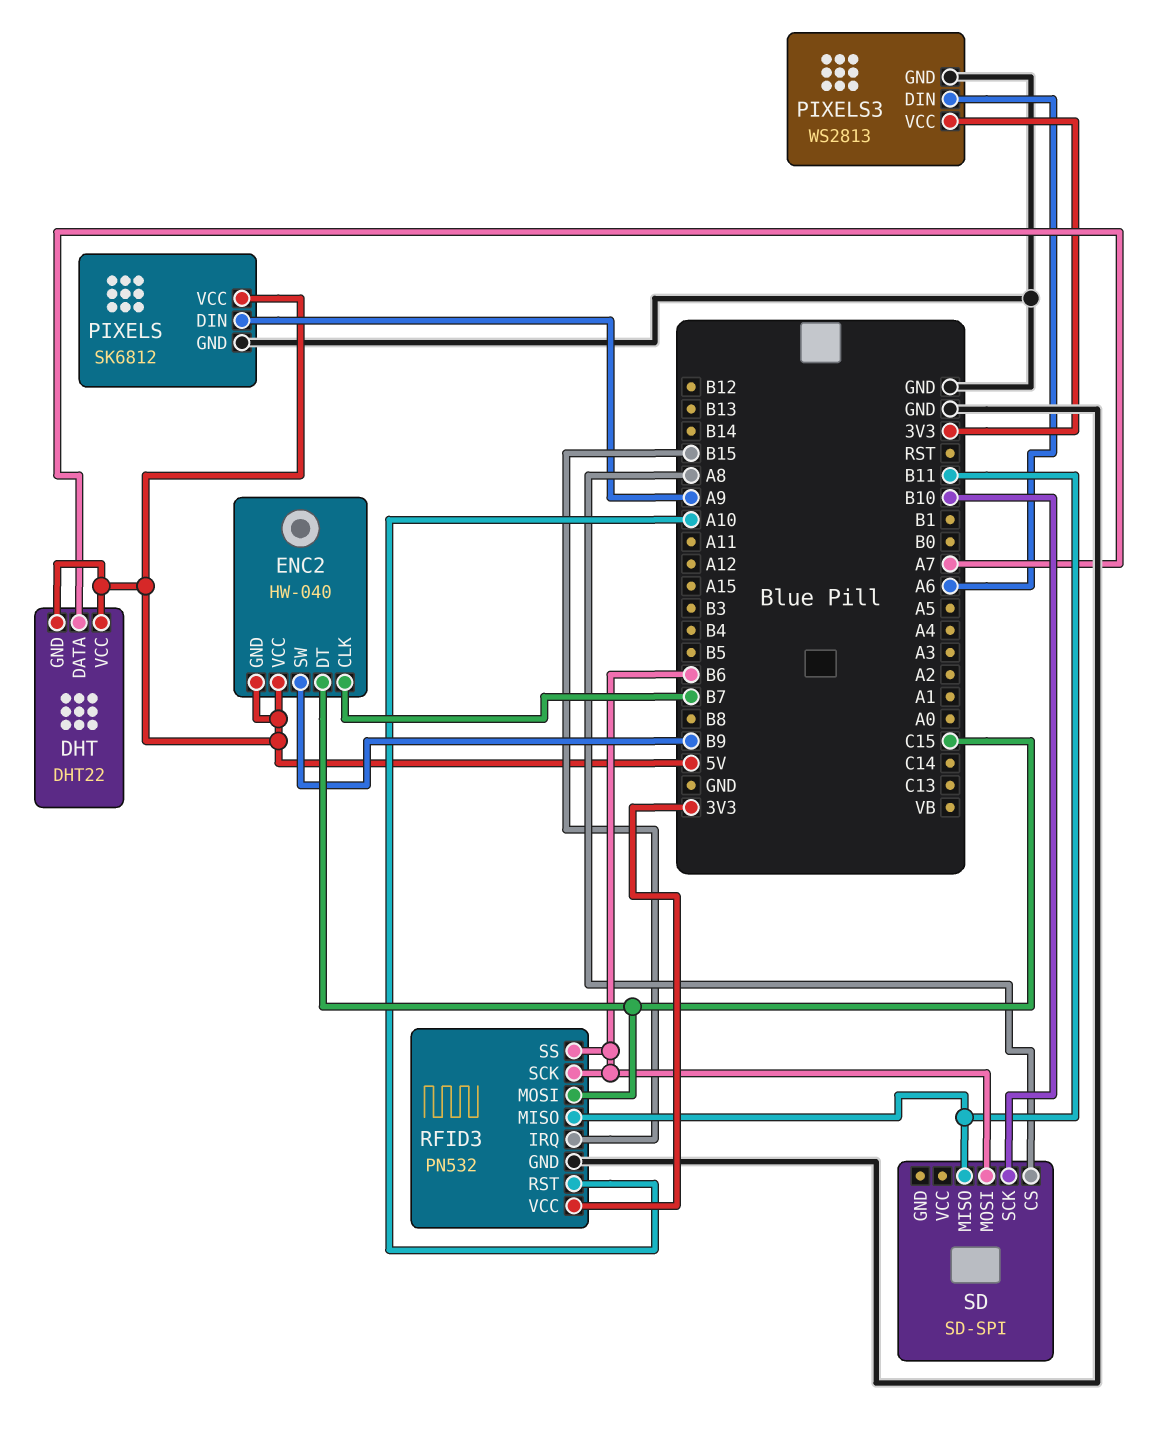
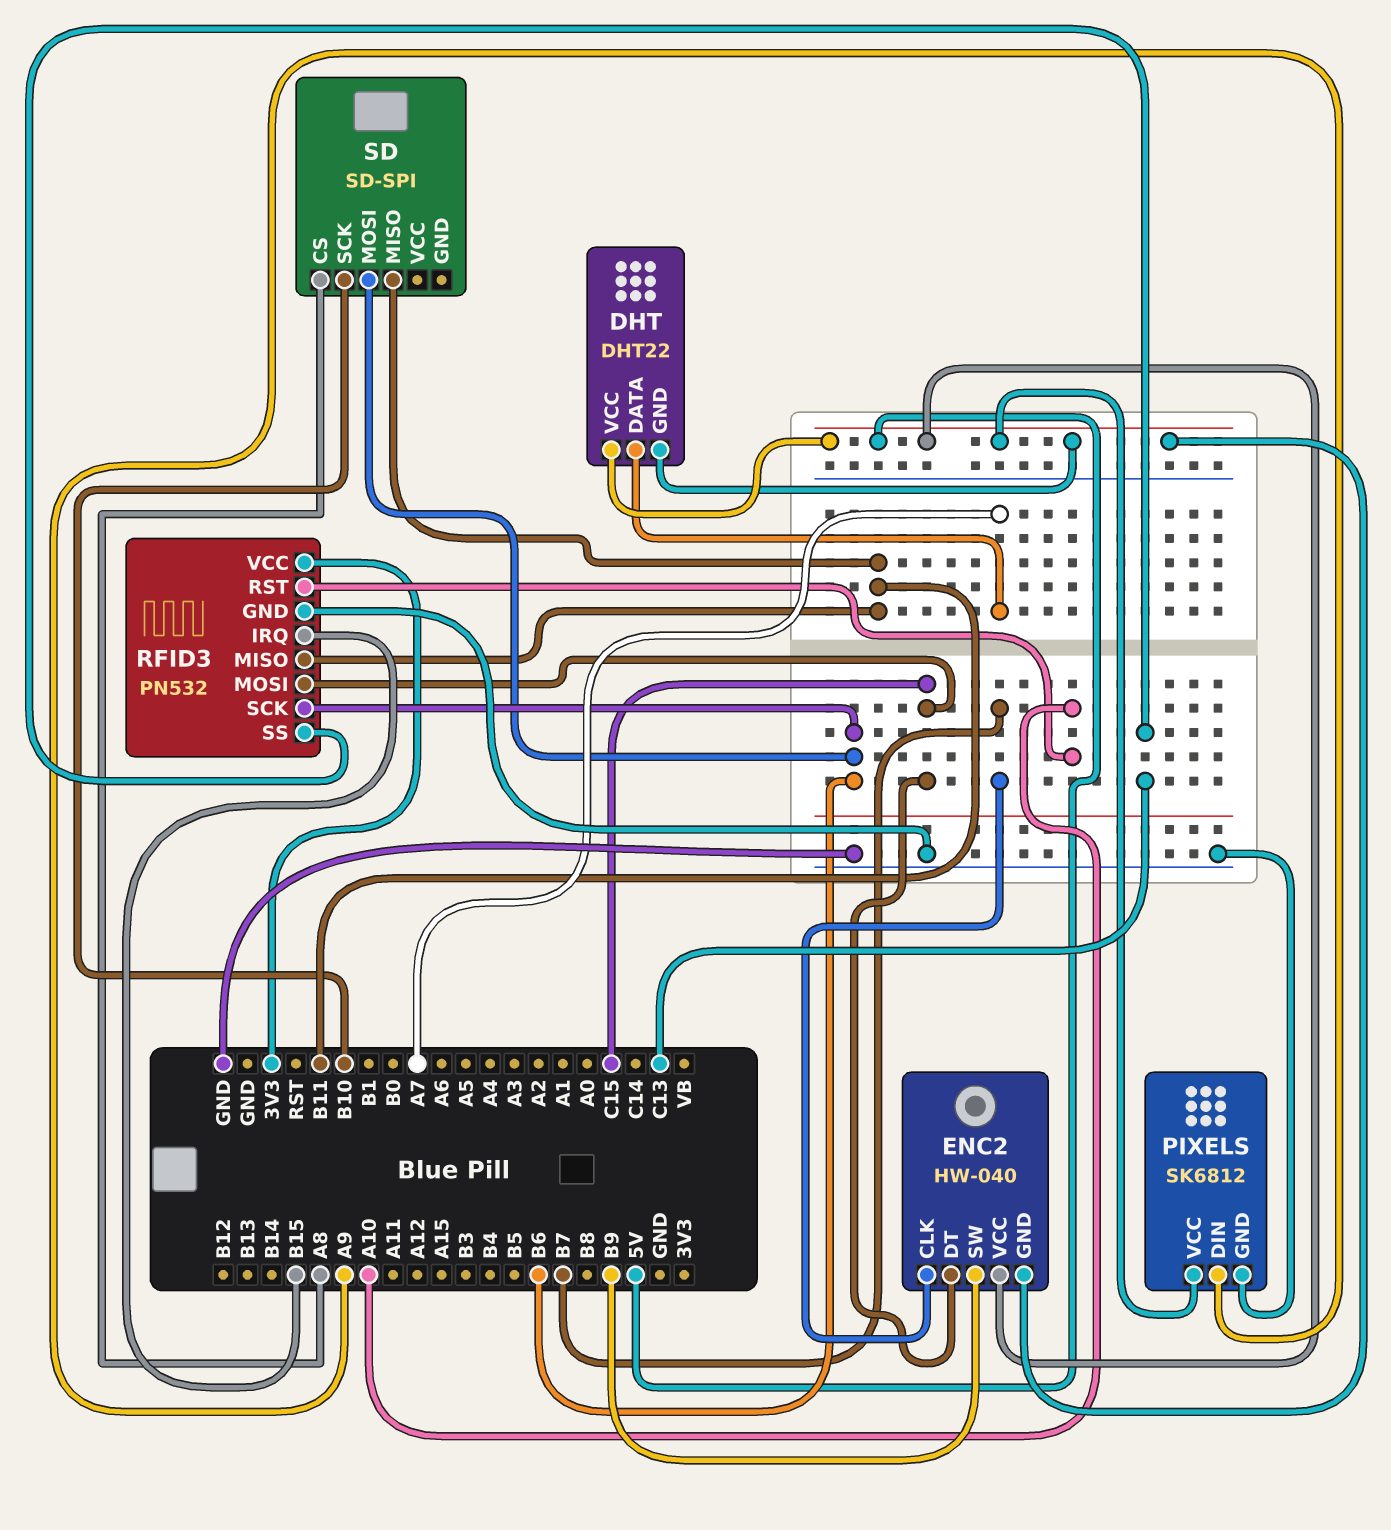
PIXELS3: WS2813 -> none
PIXELS3 pin DIN: A6 -> none
PIXELS3 pin GND: GND -> none
PIXELS3 pin VCC: 3V3 -> none
RFID3 pin SS: B6 -> C13

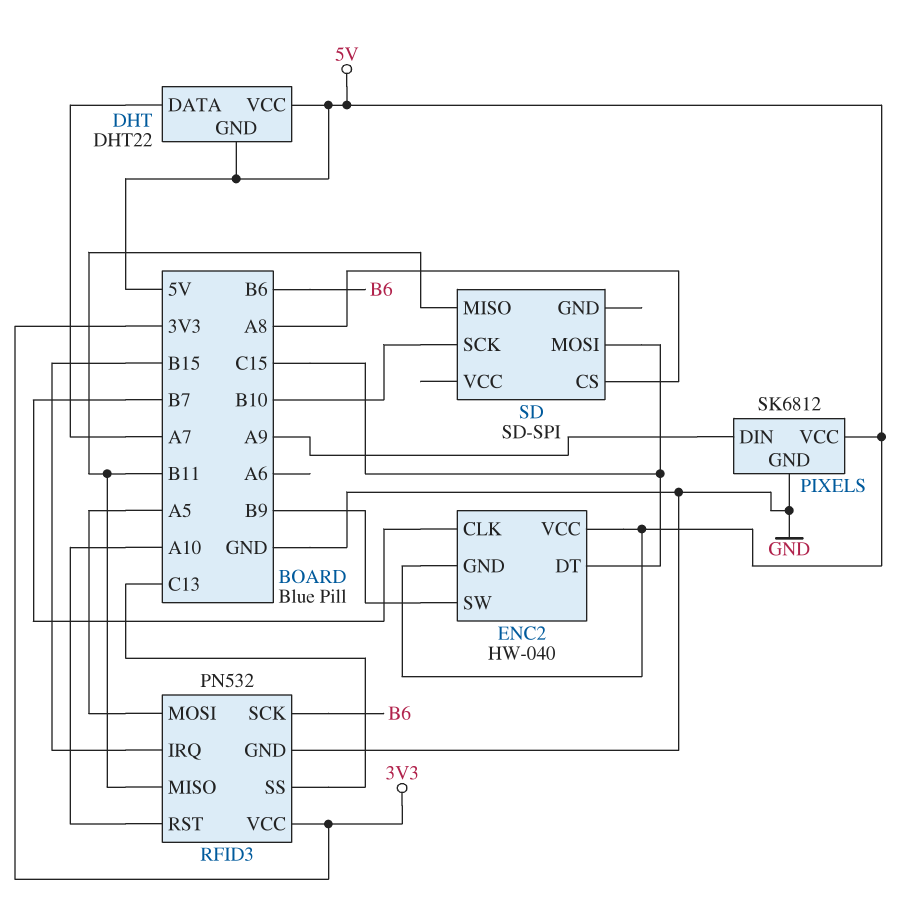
RFID3 pin MOSI: C15 -> A5
SD pin MOSI: B6 -> C15

